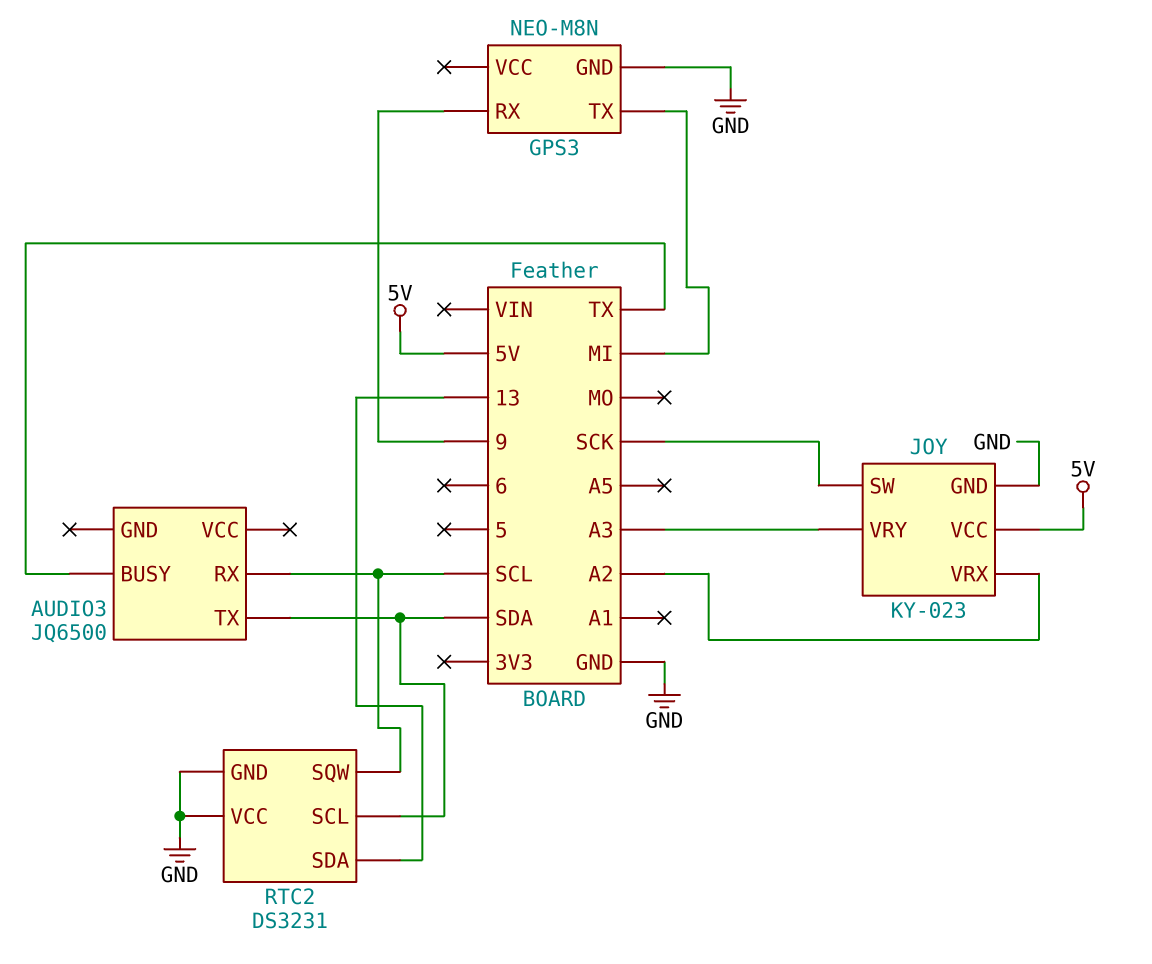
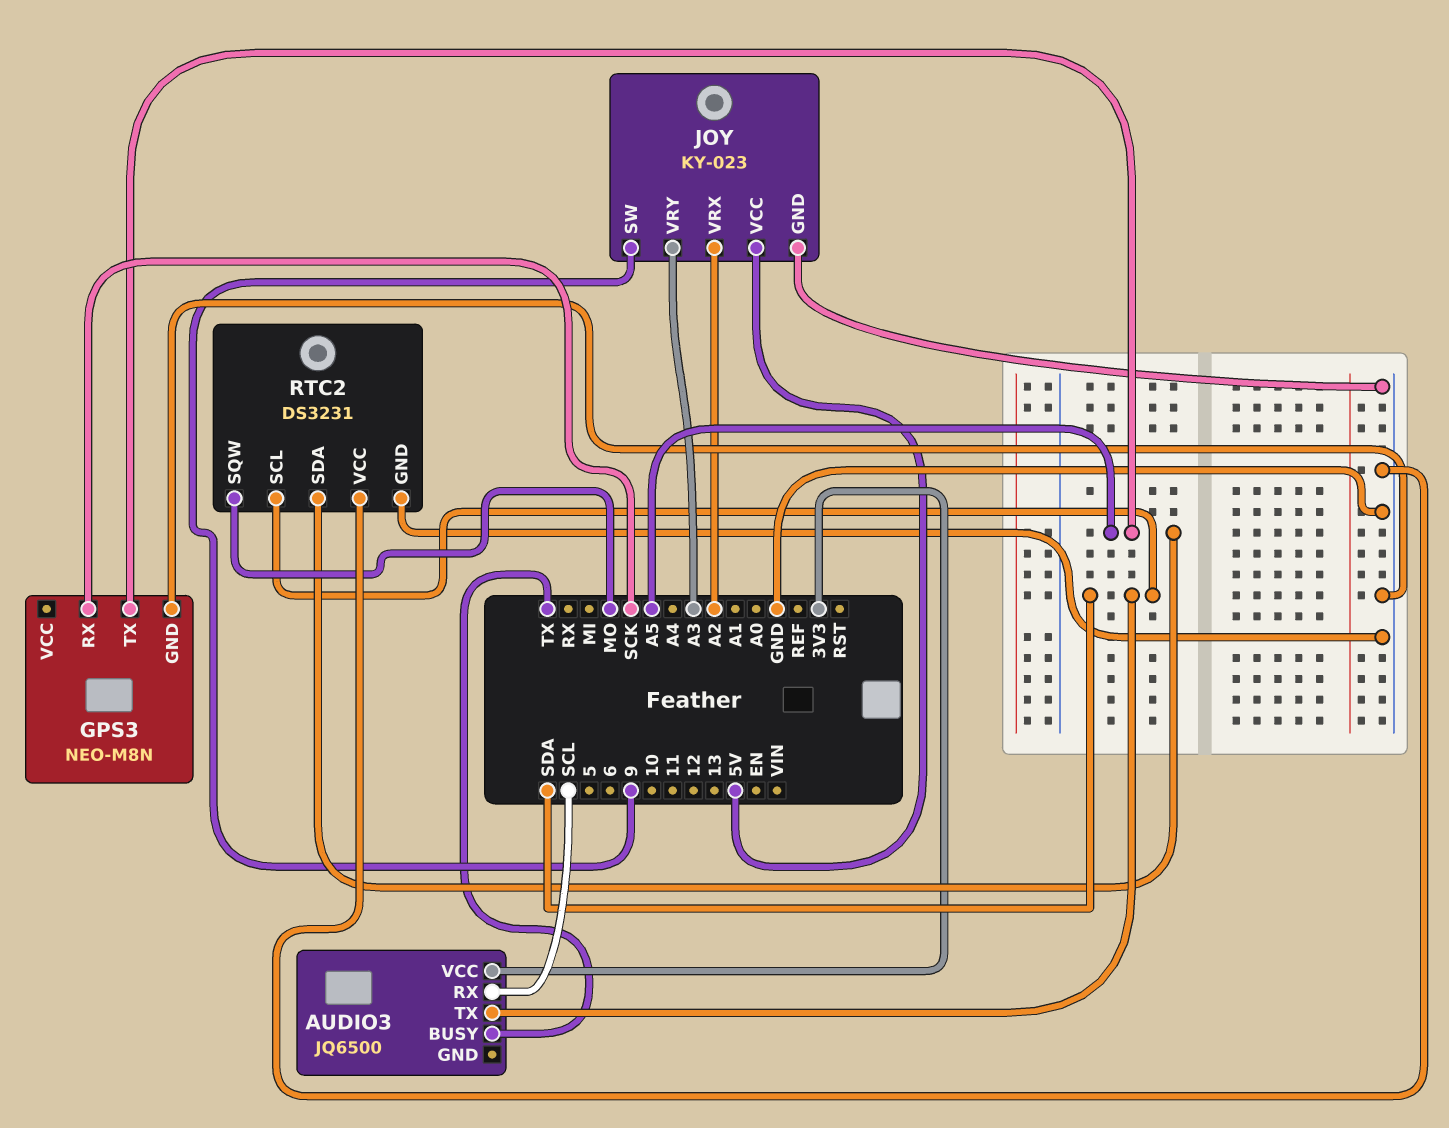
AUDIO3 pin VCC: none -> 3V3
GPS3 pin RX: 9 -> SCK
GPS3 pin TX: MI -> A5
JOY pin SW: SCK -> 9
RTC2 pin SDA: 13 -> A5
RTC2 pin SQW: SCL -> MO

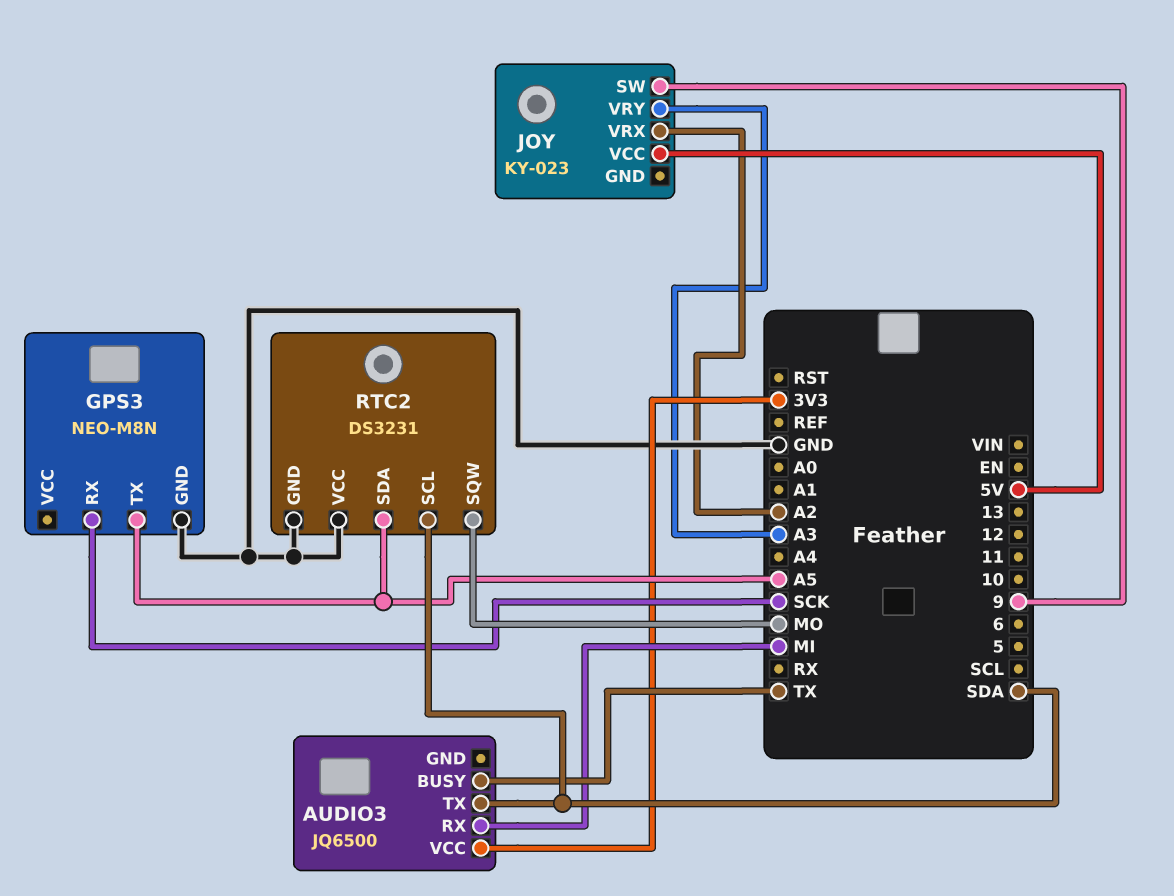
AUDIO3 pin RX: SCL -> MI
JOY pin GND: GND -> none

